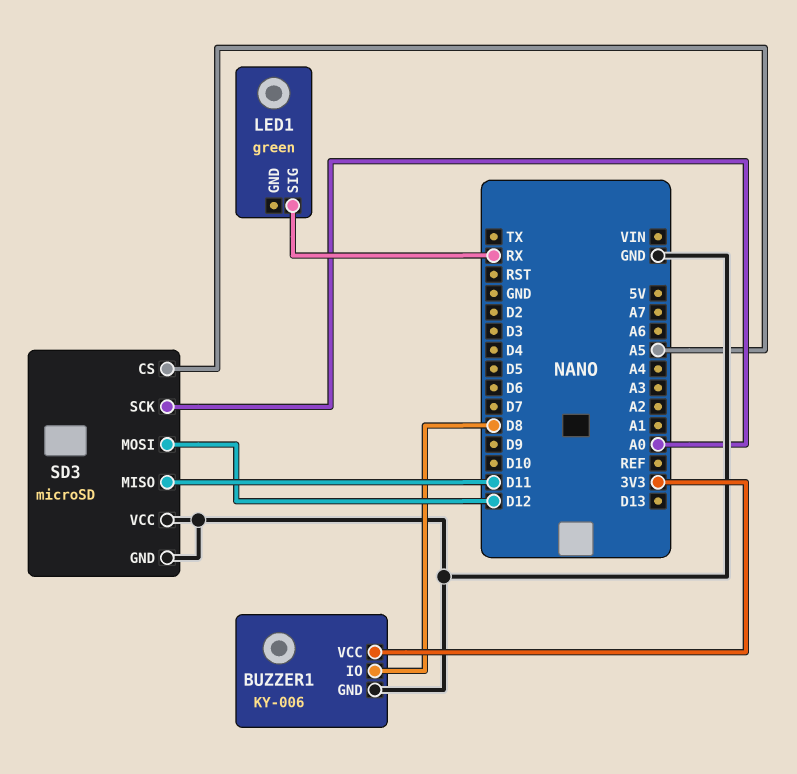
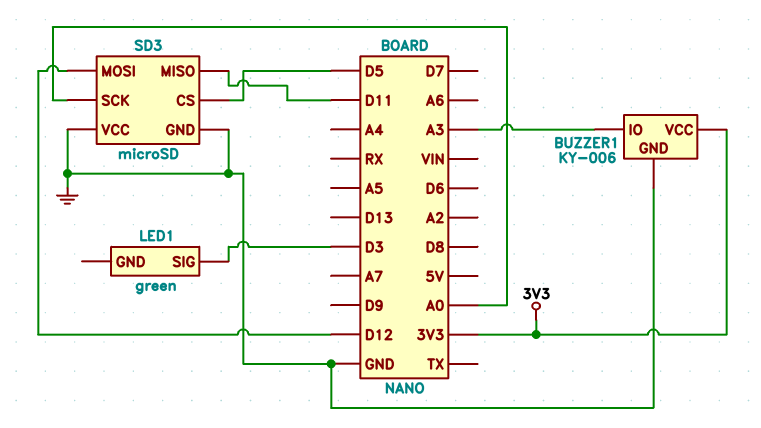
BUZZER1 pin IO: D8 -> A3
LED1 pin SIG: RX -> D3
SD3 pin CS: A5 -> D5

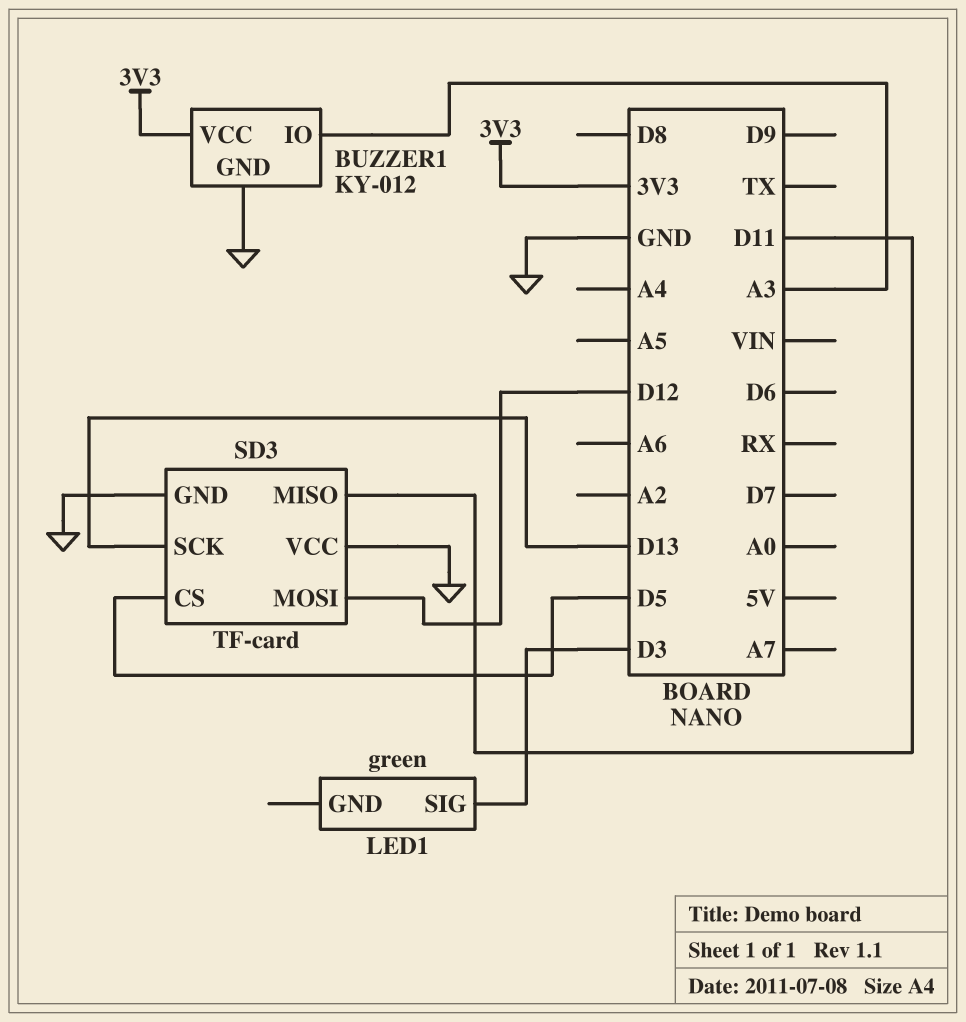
BUZZER1: KY-006 -> KY-012
SD3: microSD -> TF-card
SD3 pin SCK: A0 -> D13

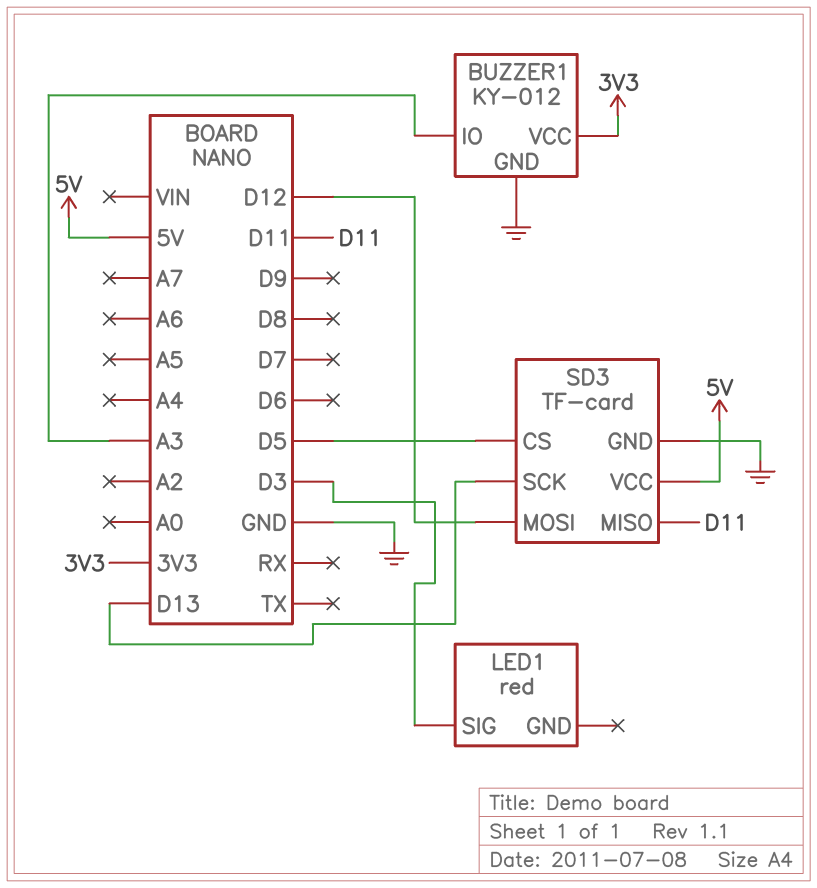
LED1: green -> red
SD3 pin VCC: GND -> 5V

